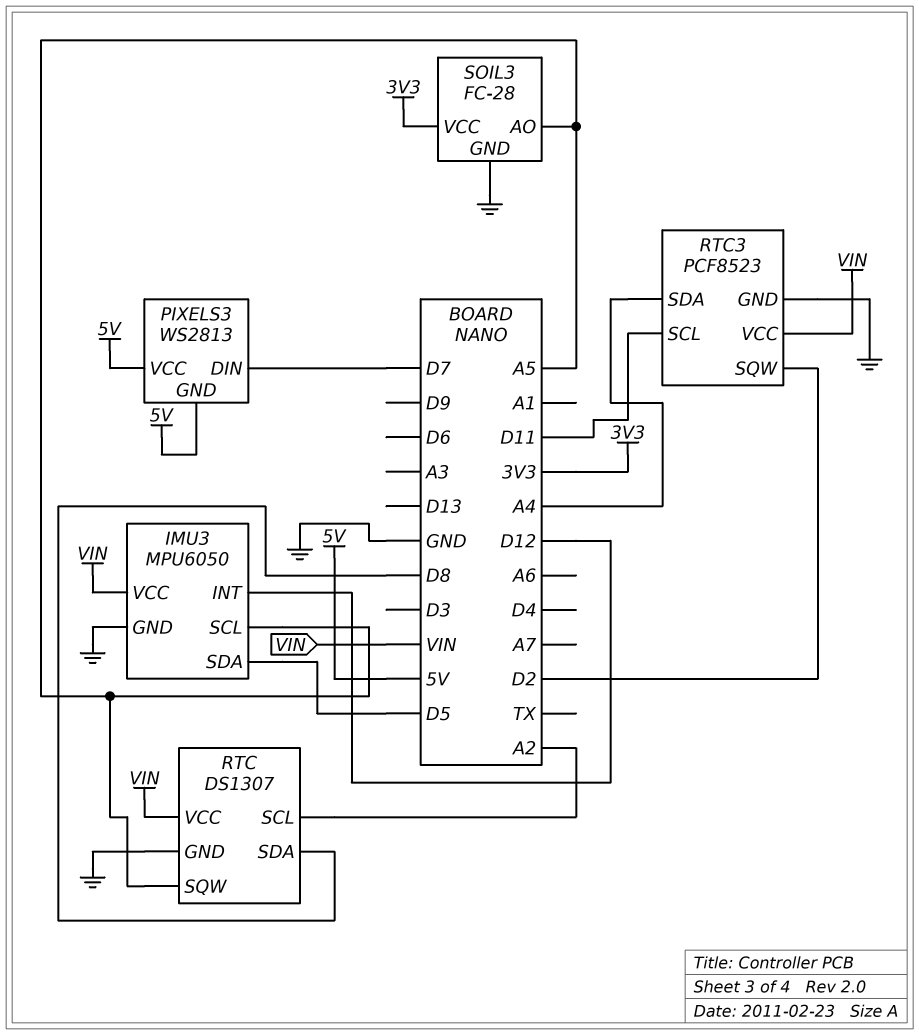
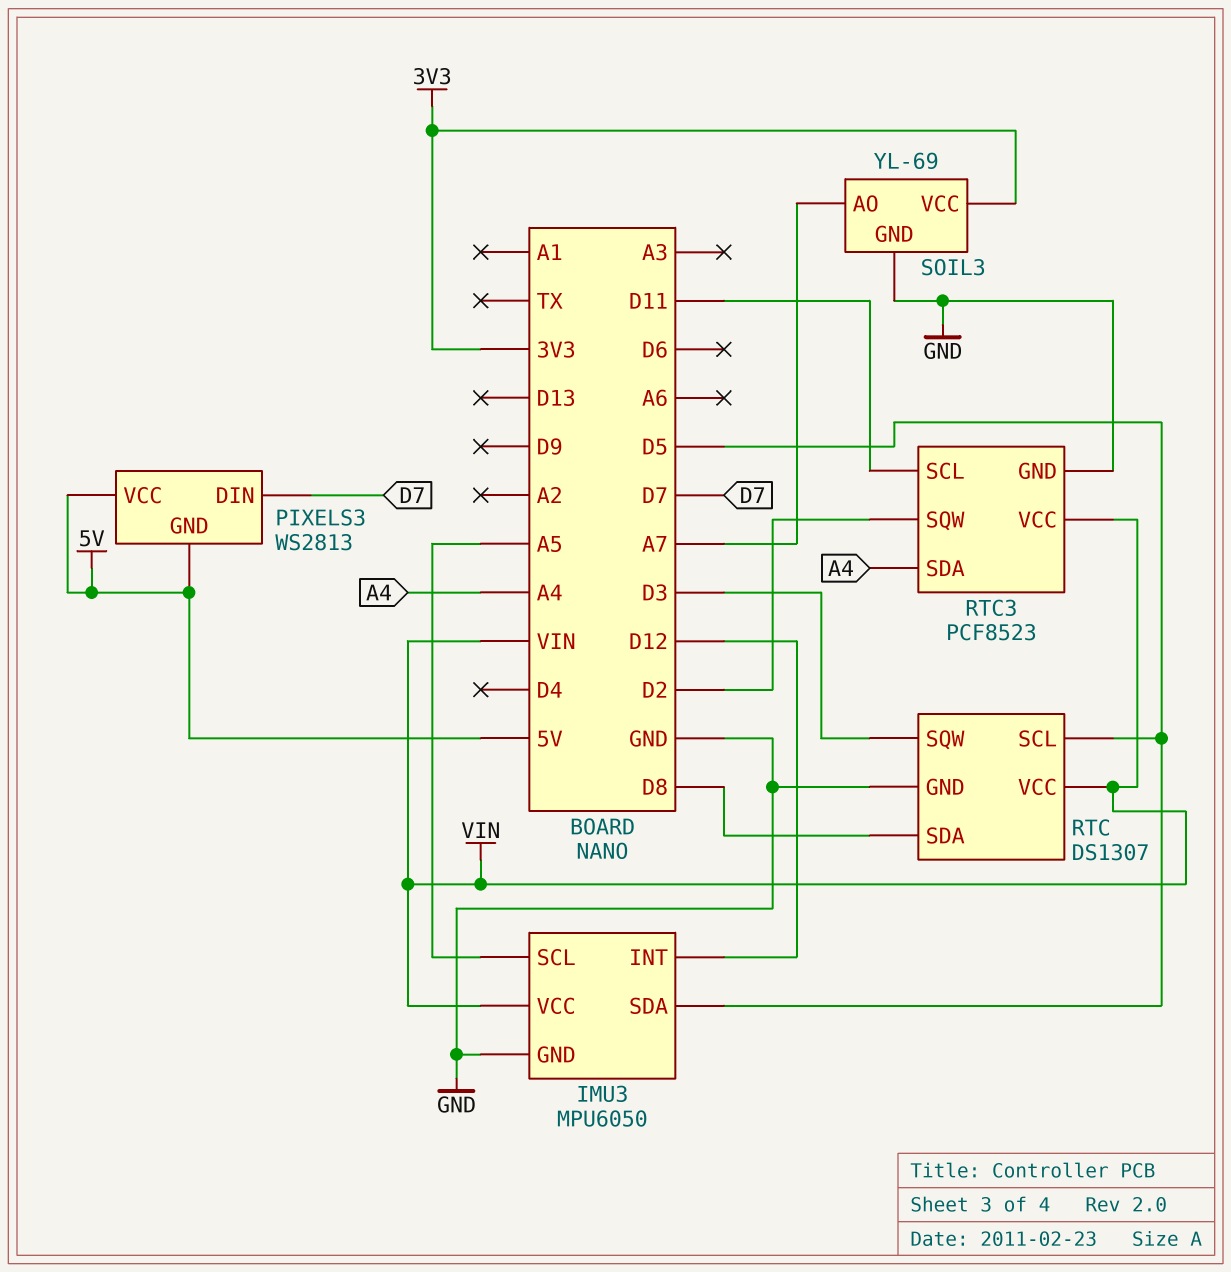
RTC pin SCL: A2 -> D5
RTC pin SQW: A5 -> D3
SOIL3: FC-28 -> YL-69
SOIL3 pin AO: A5 -> A7

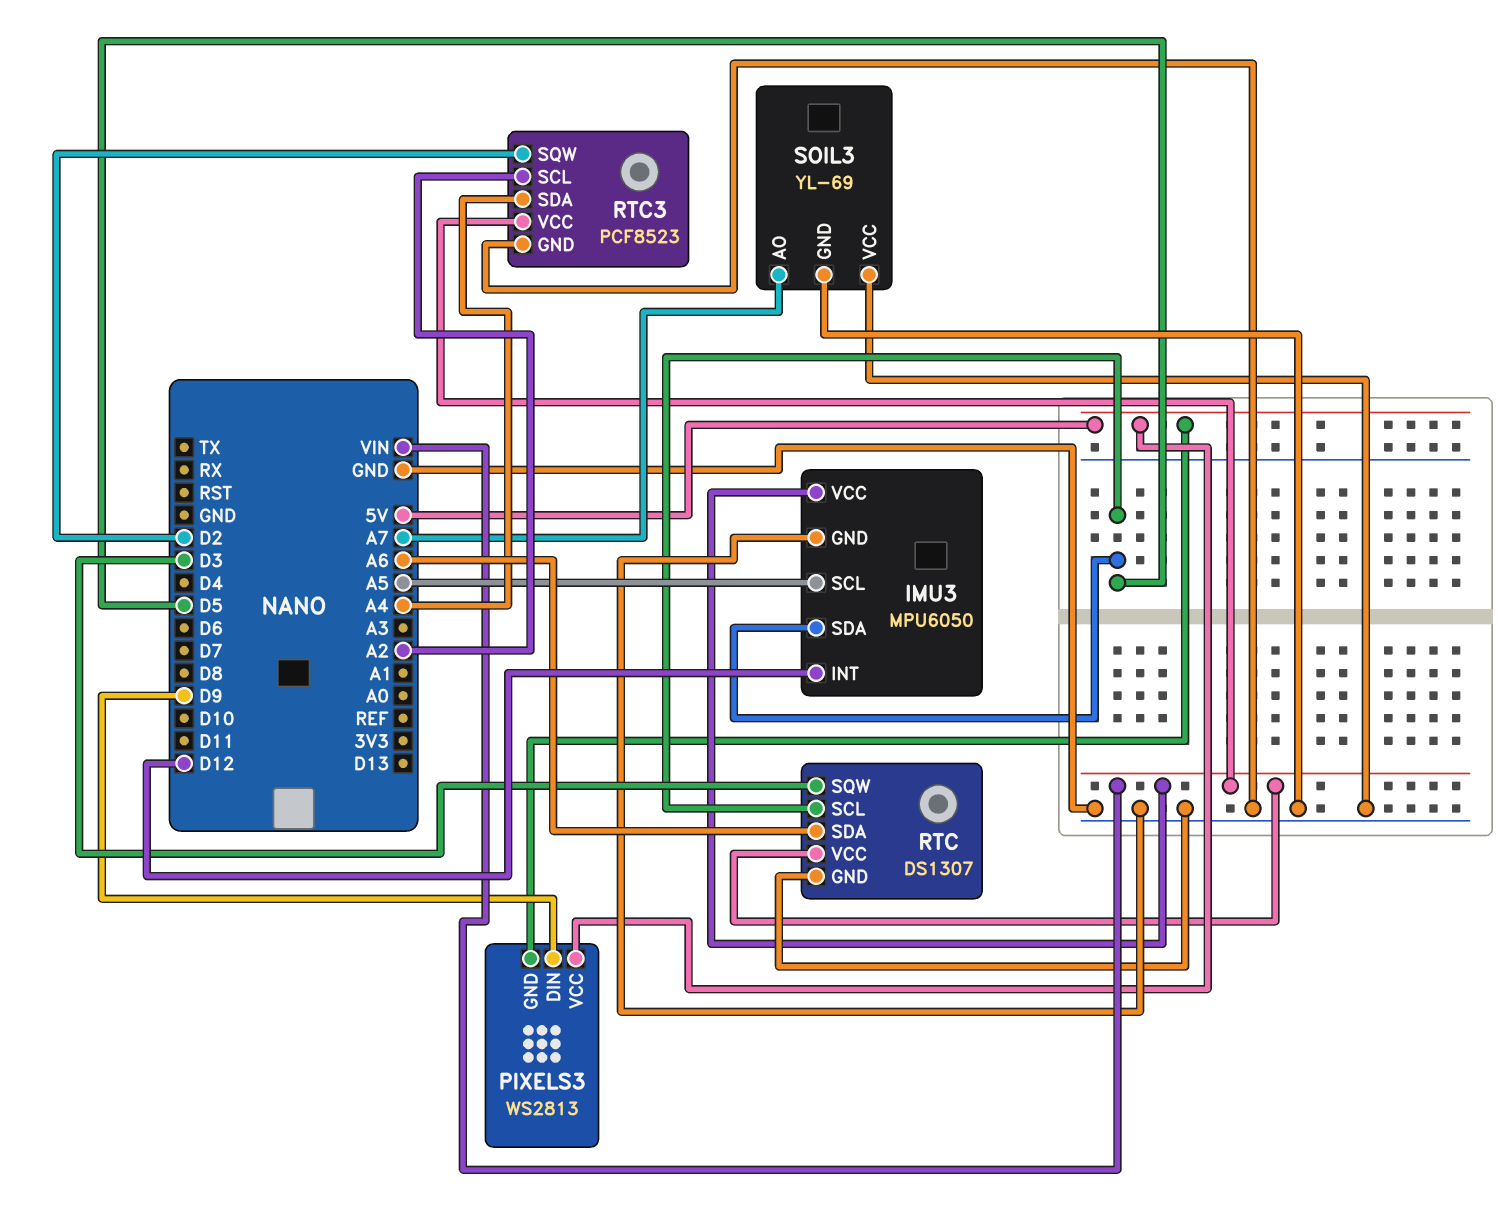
PIXELS3 pin DIN: D7 -> D9
RTC pin SDA: D8 -> A6
RTC3 pin SCL: D11 -> A2
SOIL3 pin VCC: 3V3 -> GND

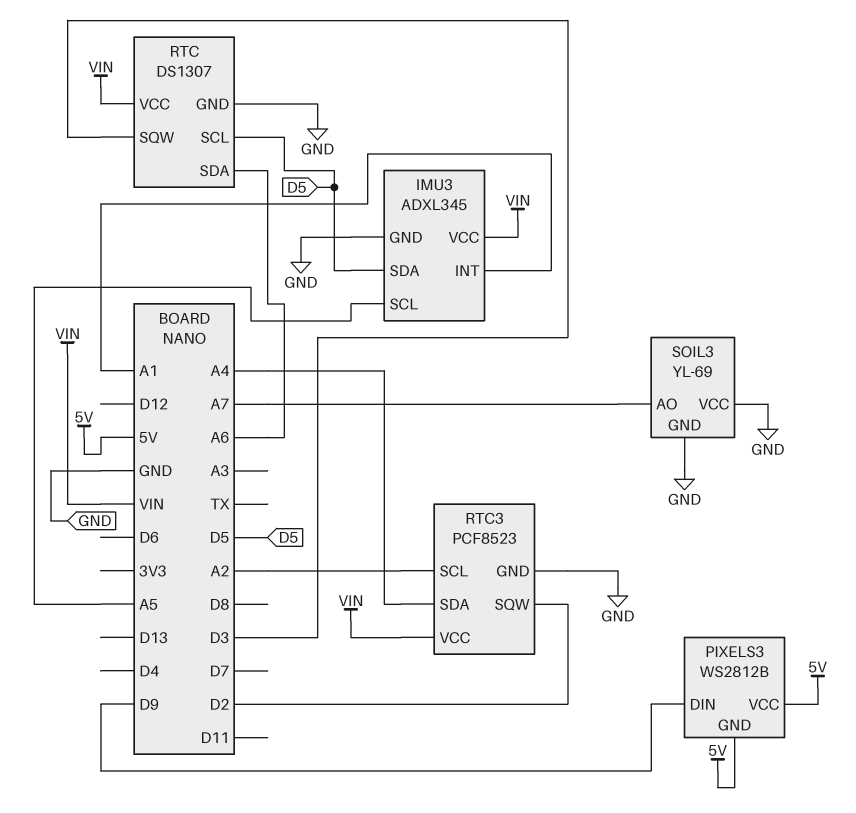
IMU3: MPU6050 -> ADXL345
IMU3 pin INT: D12 -> A1
PIXELS3: WS2813 -> WS2812B

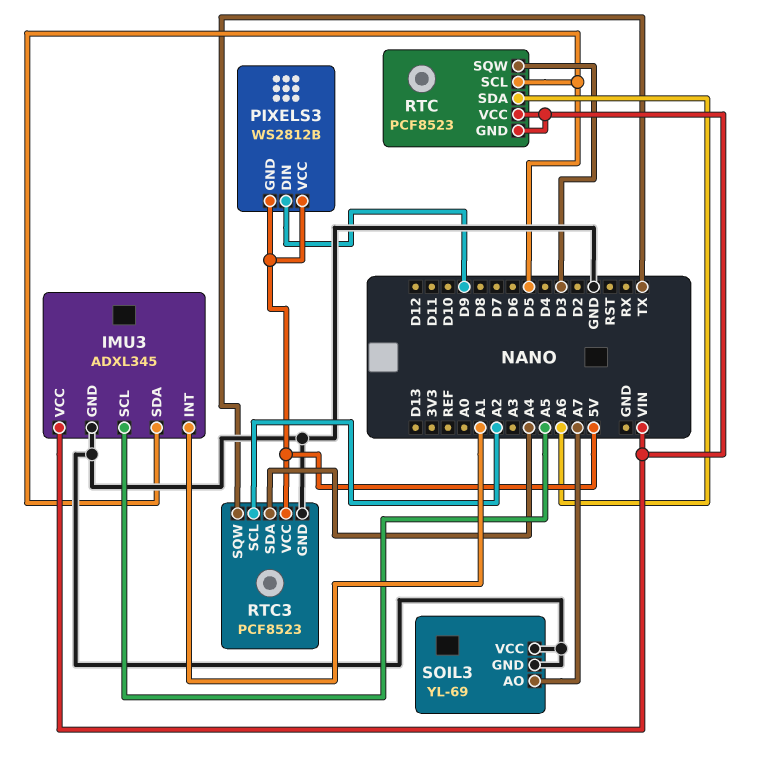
RTC: DS1307 -> PCF8523
RTC pin GND: GND -> VIN
RTC3 pin SQW: D2 -> TX
RTC3 pin VCC: VIN -> 5V

